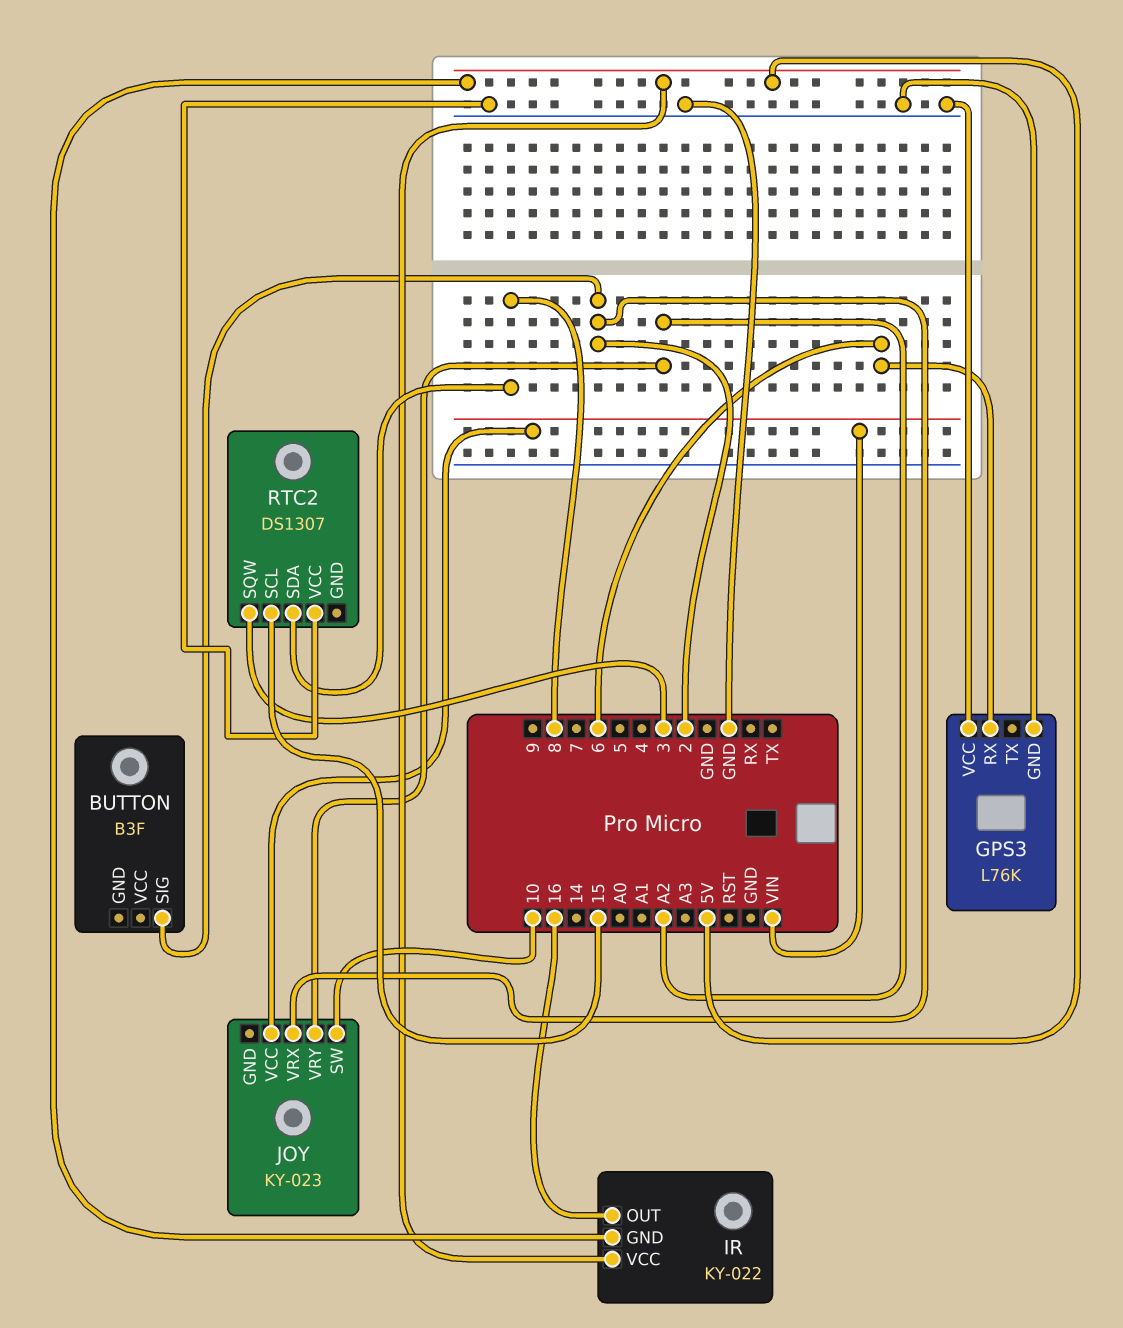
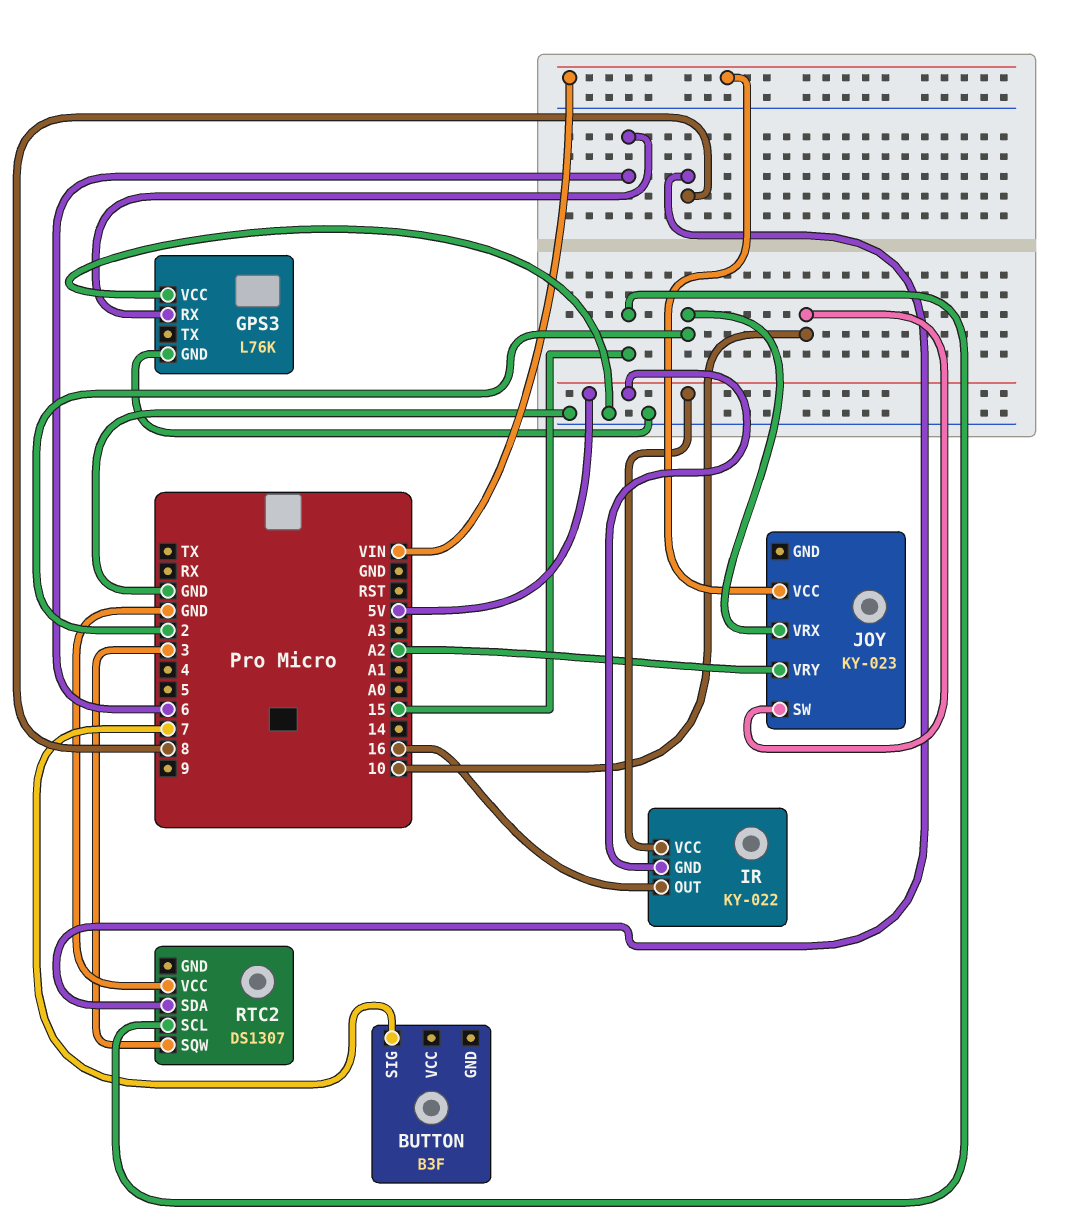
BUTTON pin SIG: 2 -> 7

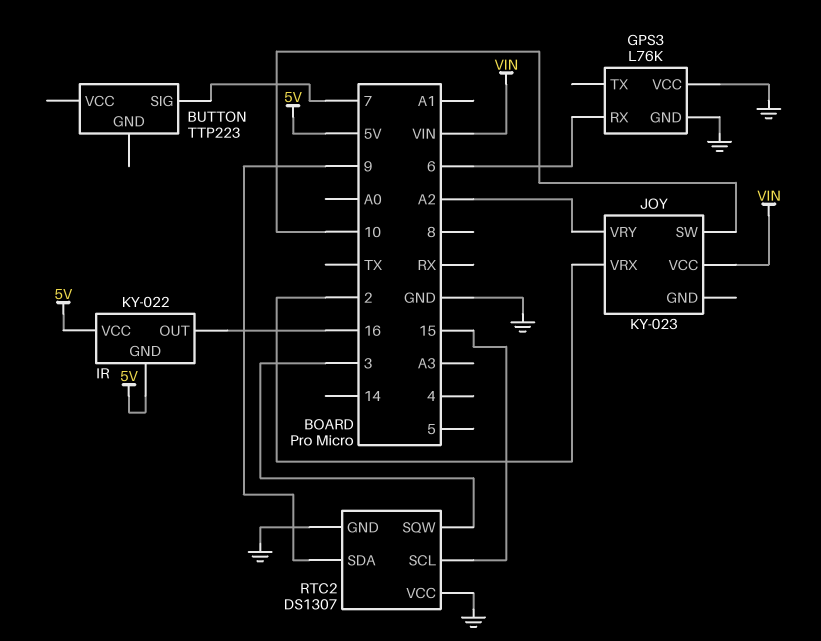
BUTTON: B3F -> TTP223
RTC2 pin GND: none -> GND
RTC2 pin SDA: 8 -> 9

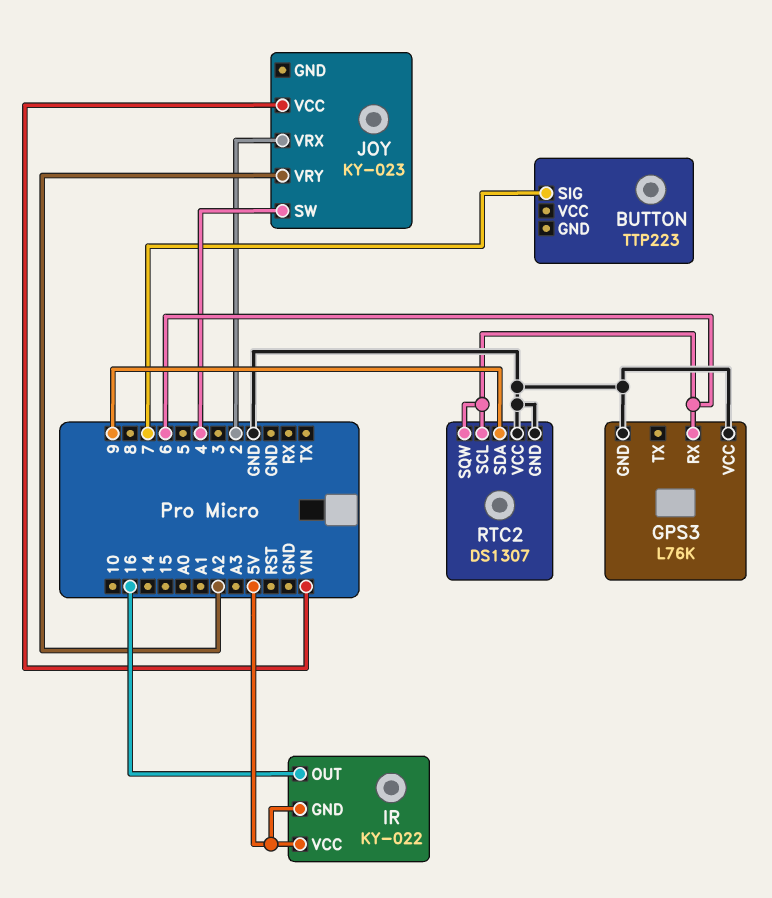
JOY pin SW: 10 -> 4
RTC2 pin SCL: 15 -> 6
RTC2 pin SQW: 3 -> 6

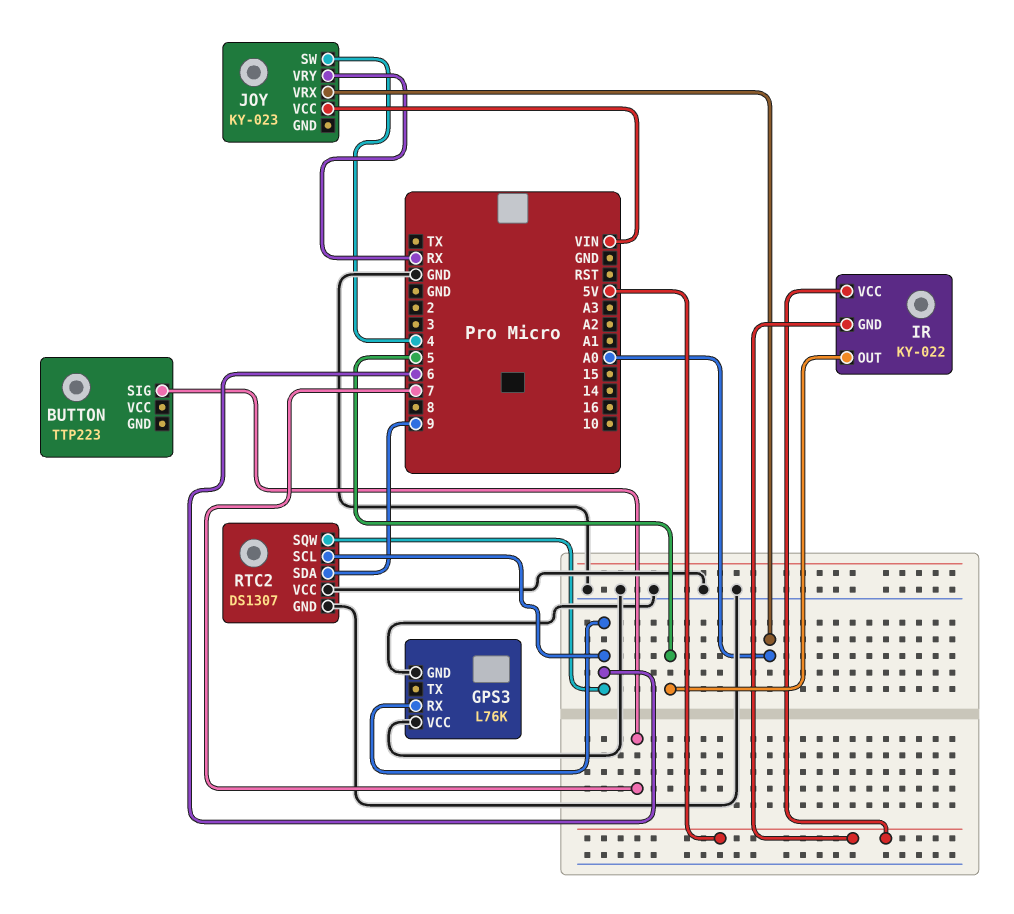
IR pin OUT: 16 -> 5
JOY pin VRX: 2 -> A0
JOY pin VRY: A2 -> RX

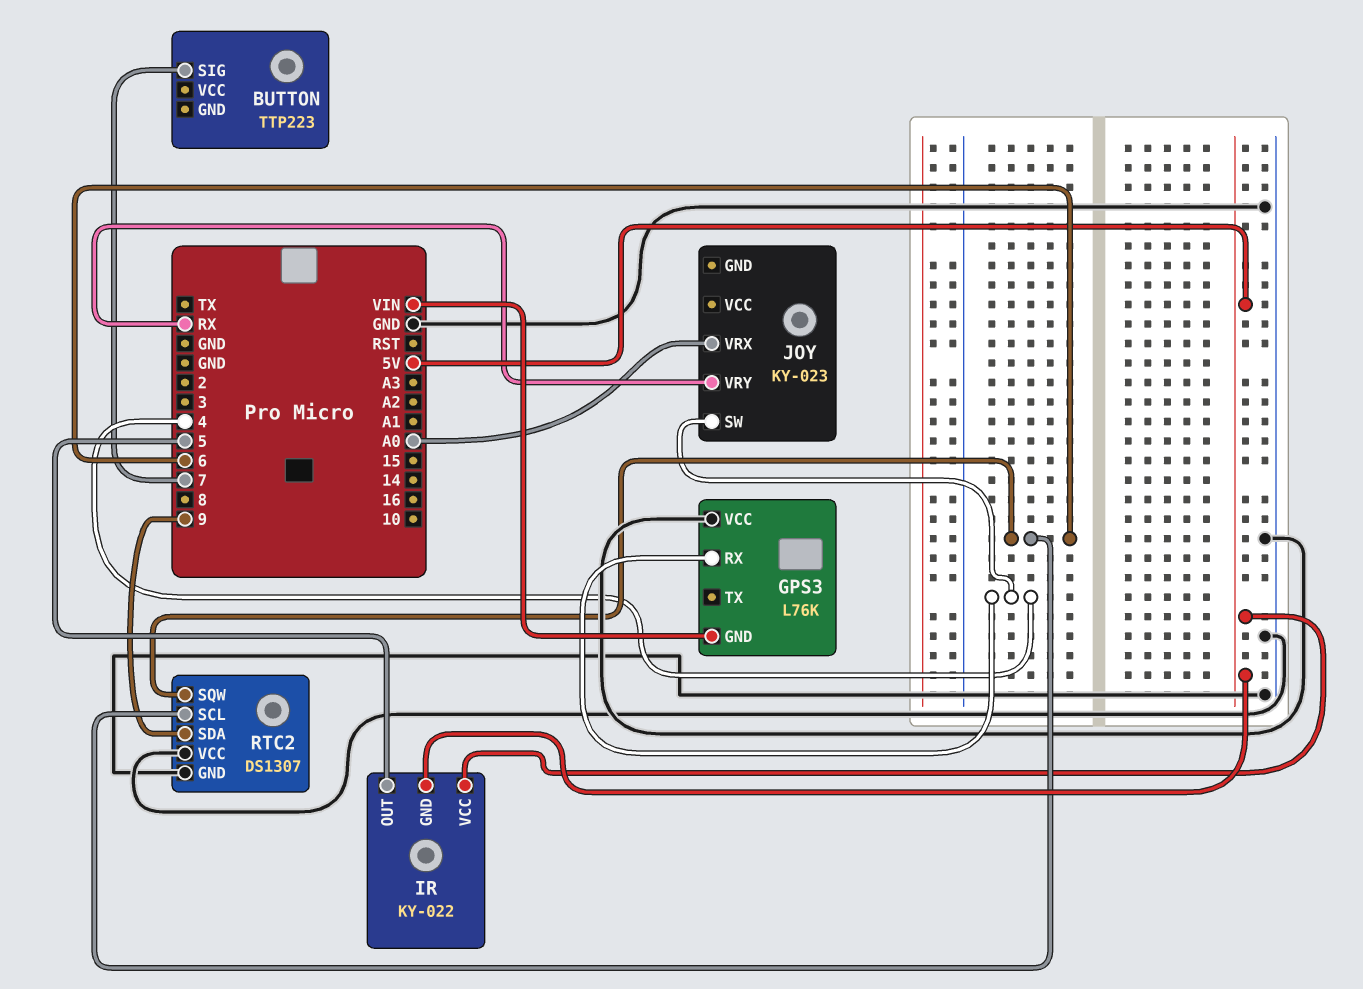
GPS3 pin GND: GND -> VIN
GPS3 pin RX: 6 -> 4
JOY pin VCC: VIN -> none

